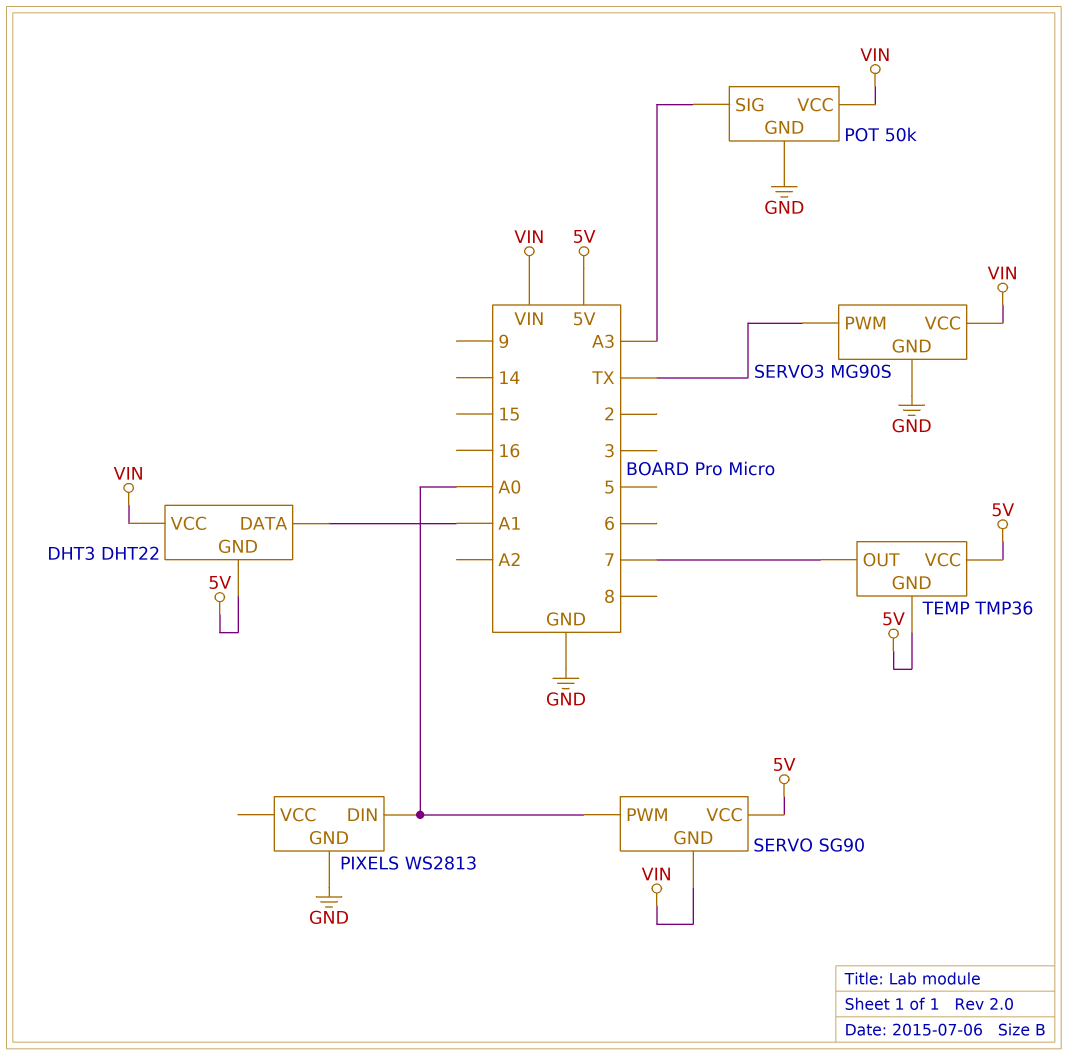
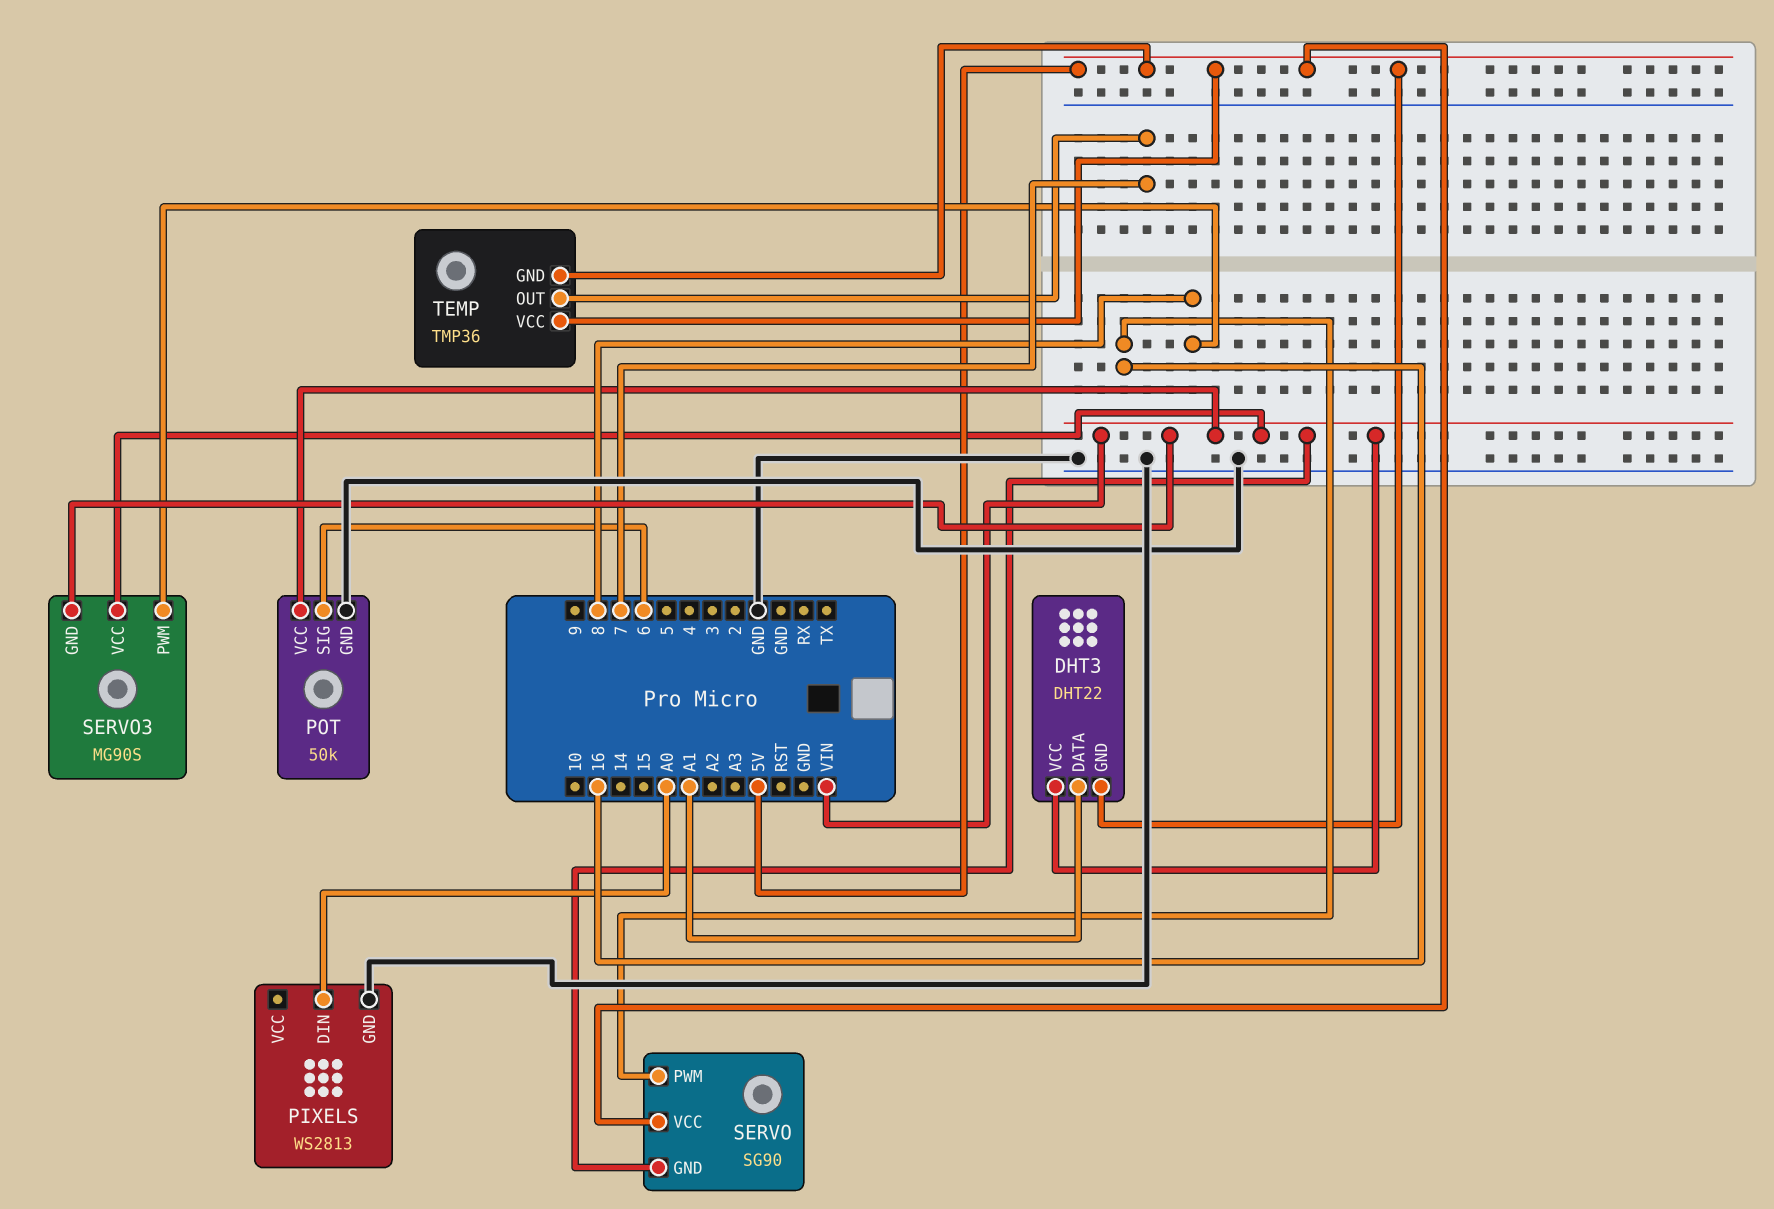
POT pin SIG: A3 -> 6
SERVO pin PWM: A0 -> 16
SERVO3 pin GND: GND -> VIN
SERVO3 pin PWM: TX -> 8

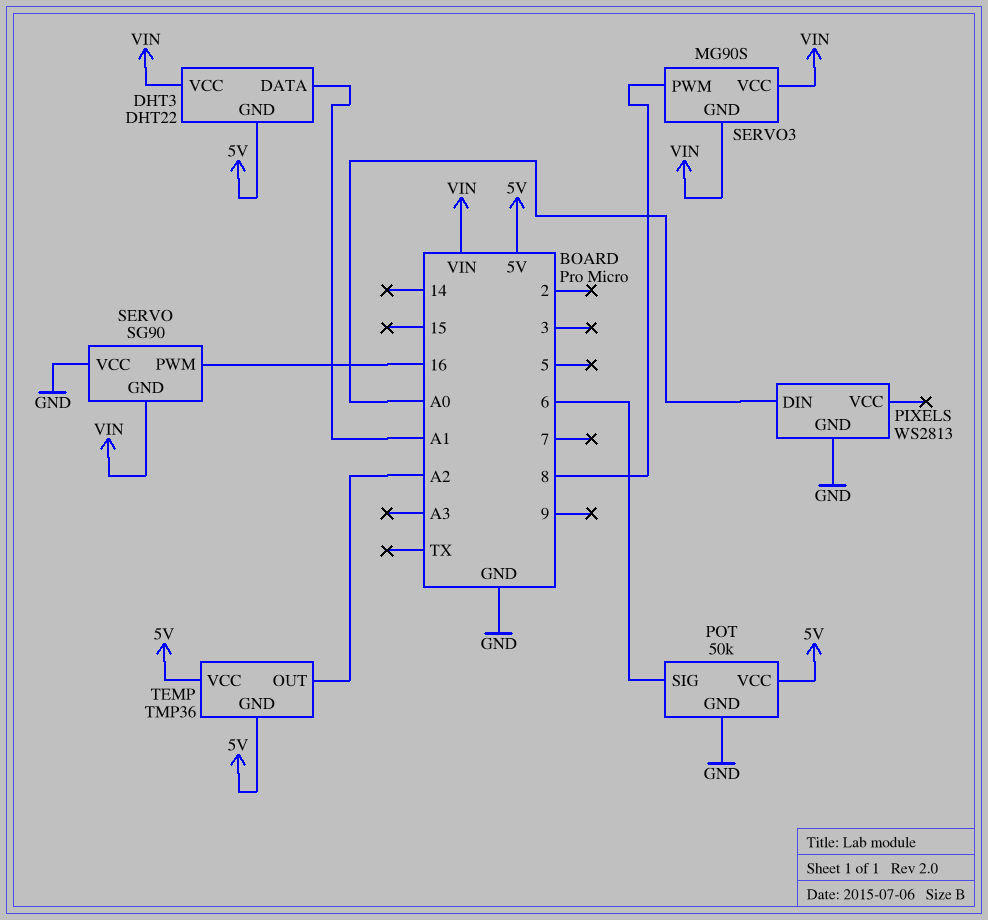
POT pin VCC: VIN -> 5V
SERVO pin VCC: 5V -> GND
TEMP pin OUT: 7 -> A2

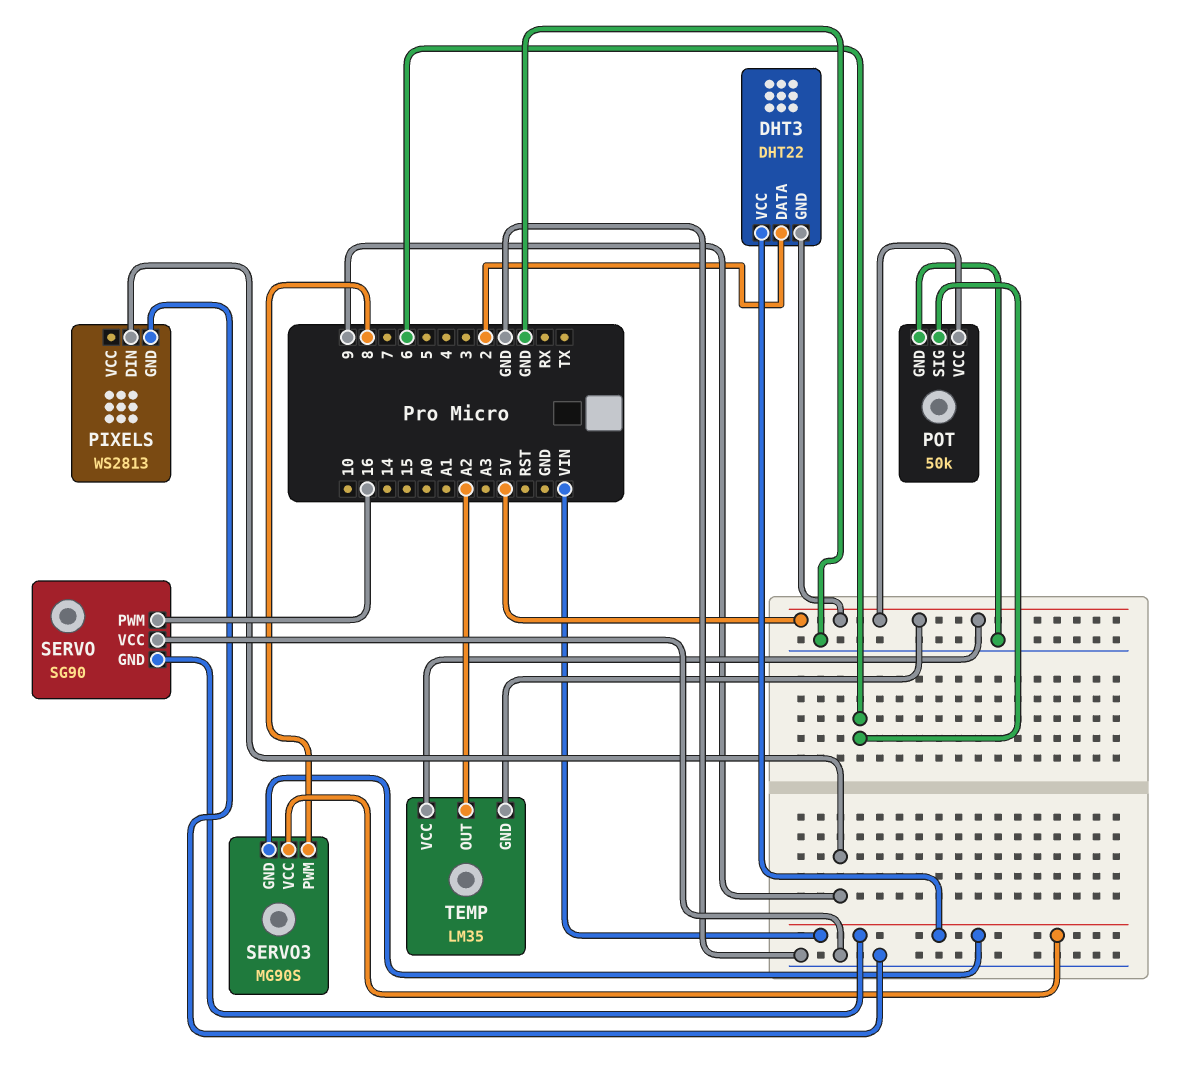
DHT3 pin DATA: A1 -> 2
PIXELS pin DIN: A0 -> 9
TEMP: TMP36 -> LM35

